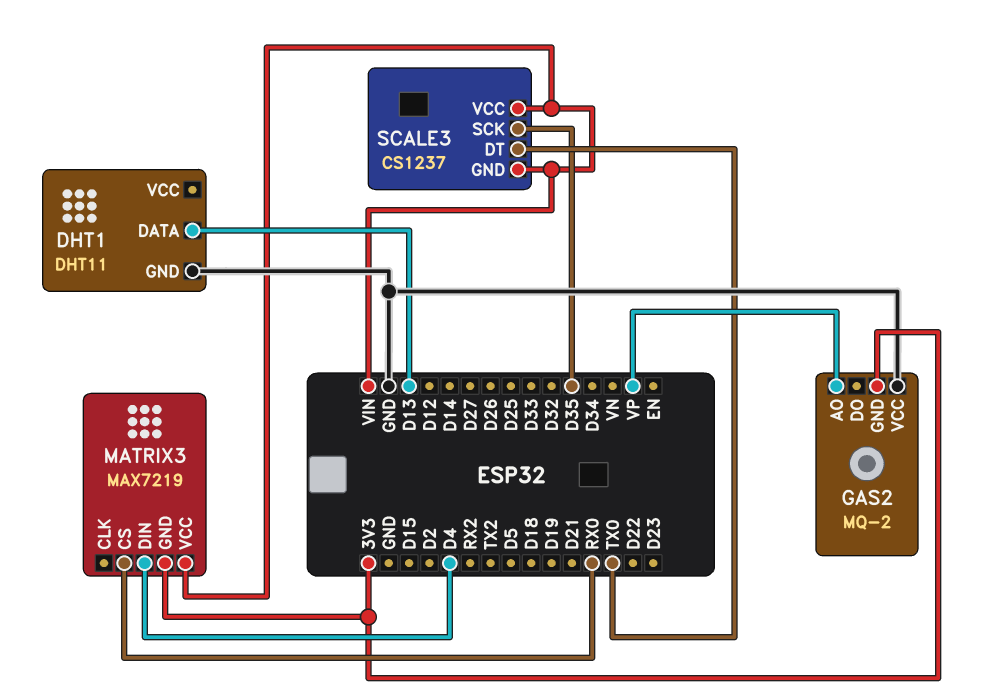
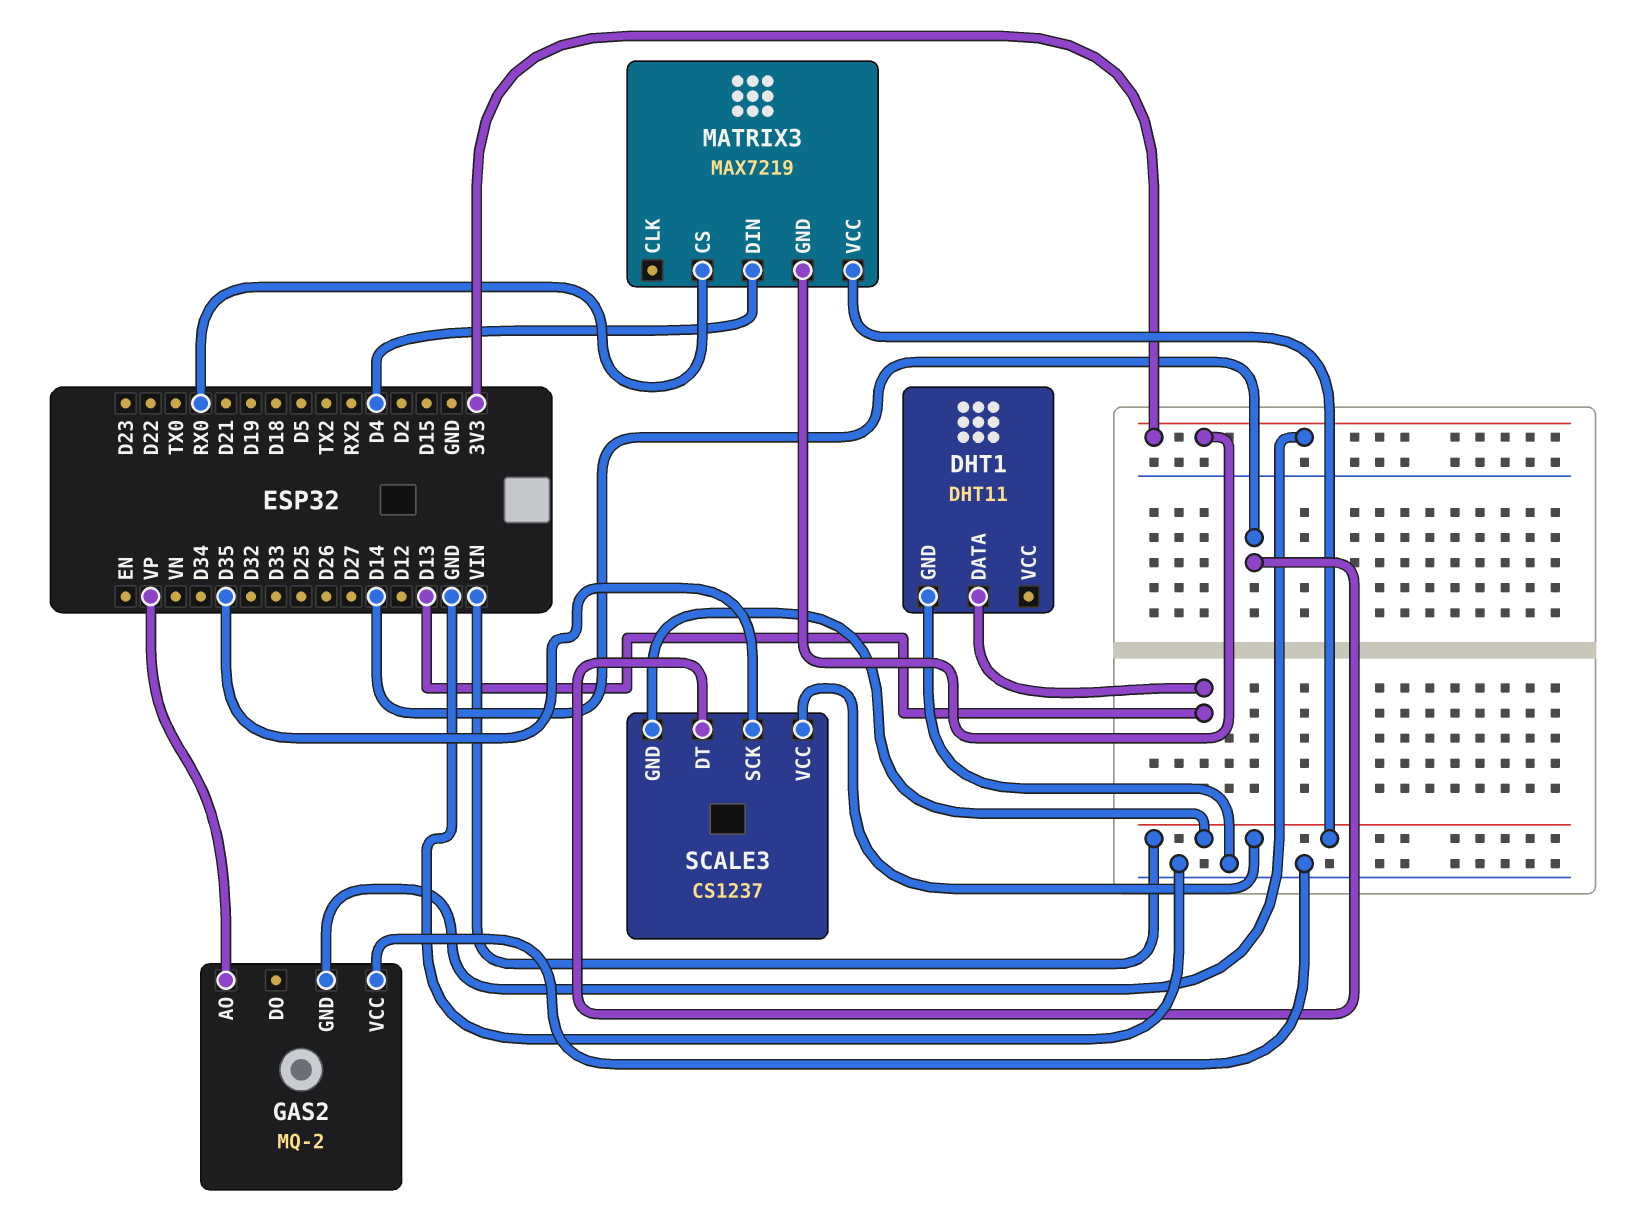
SCALE3 pin DT: TX0 -> D14

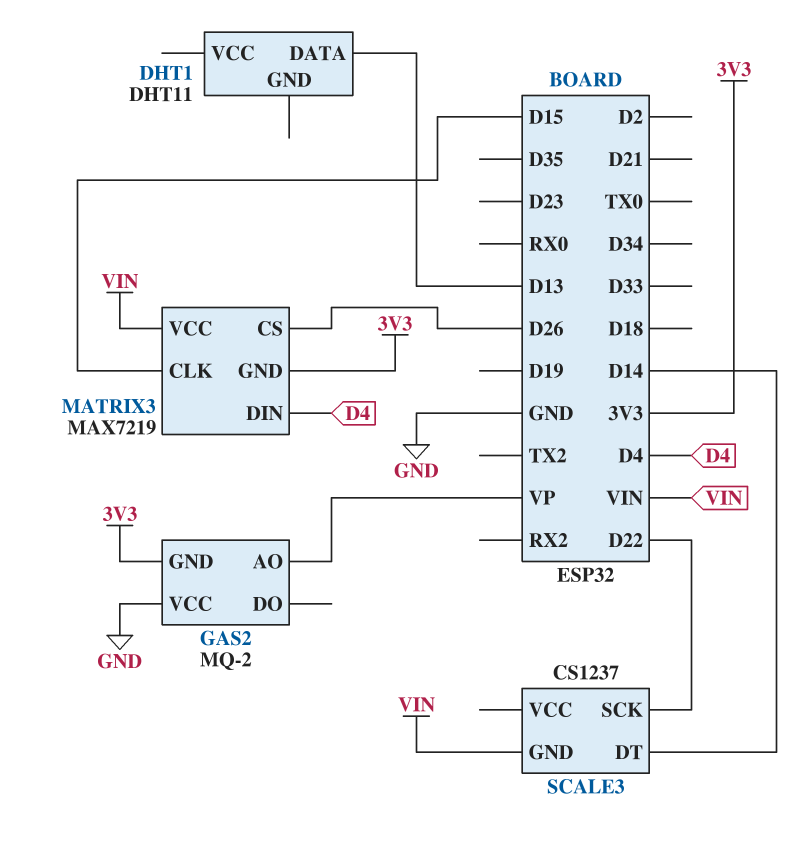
DHT1 pin GND: GND -> none
MATRIX3 pin CLK: none -> D15
MATRIX3 pin CS: RX0 -> D26
SCALE3 pin SCK: D35 -> D22
SCALE3 pin VCC: VIN -> none

